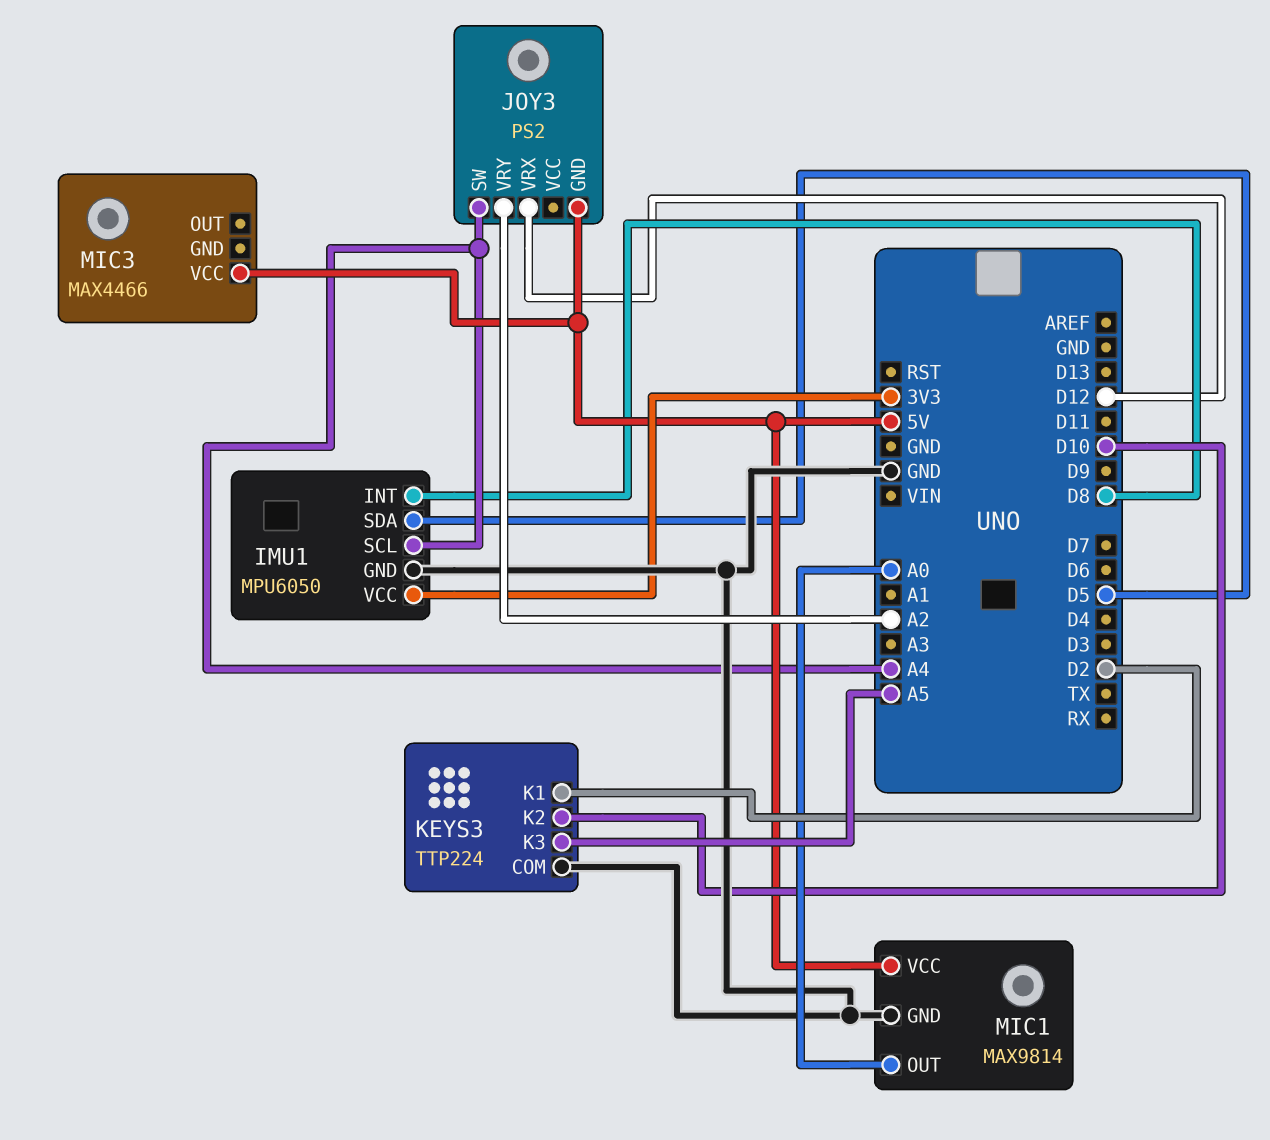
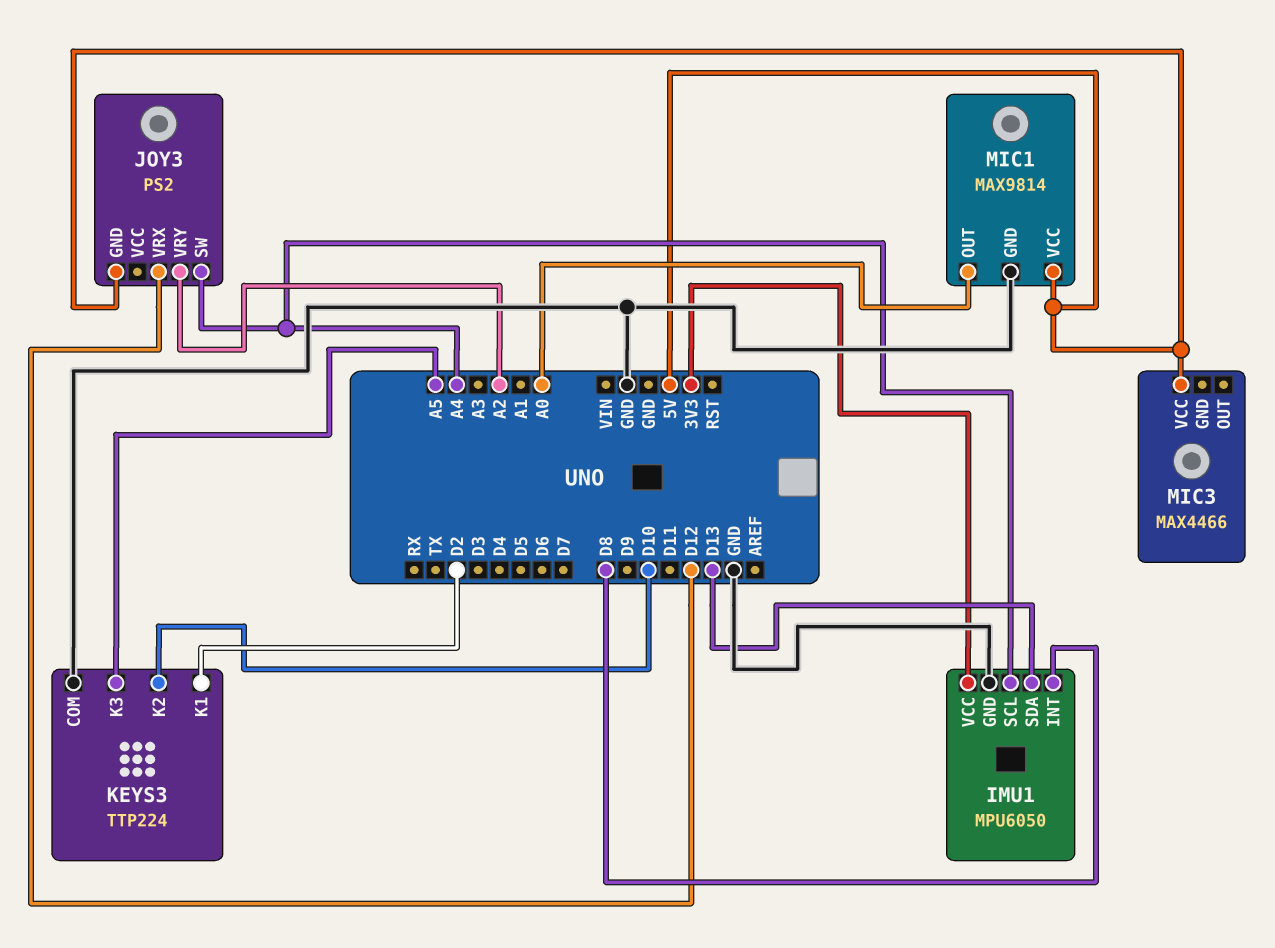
IMU1 pin SDA: D5 -> D13

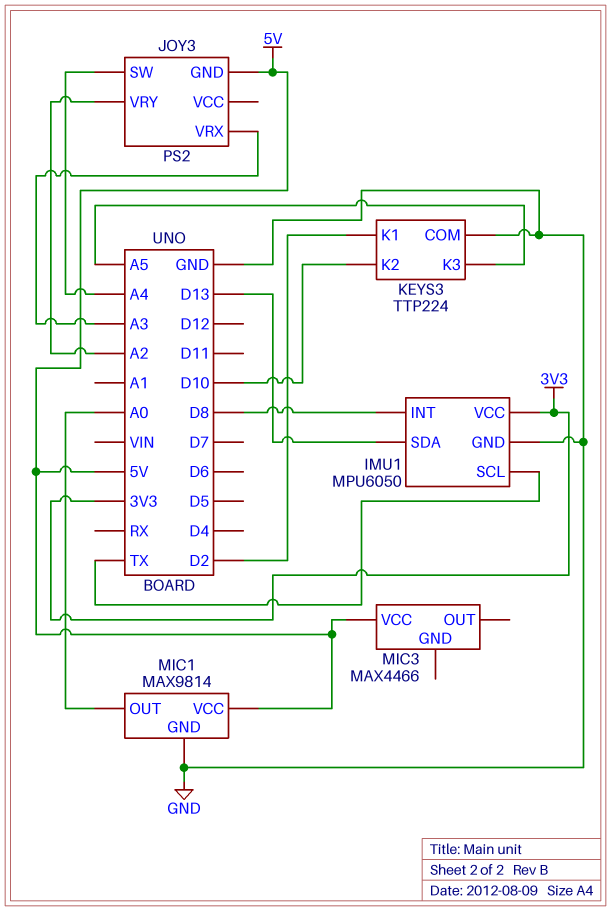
IMU1 pin SCL: A4 -> TX
JOY3 pin VRX: D12 -> A3

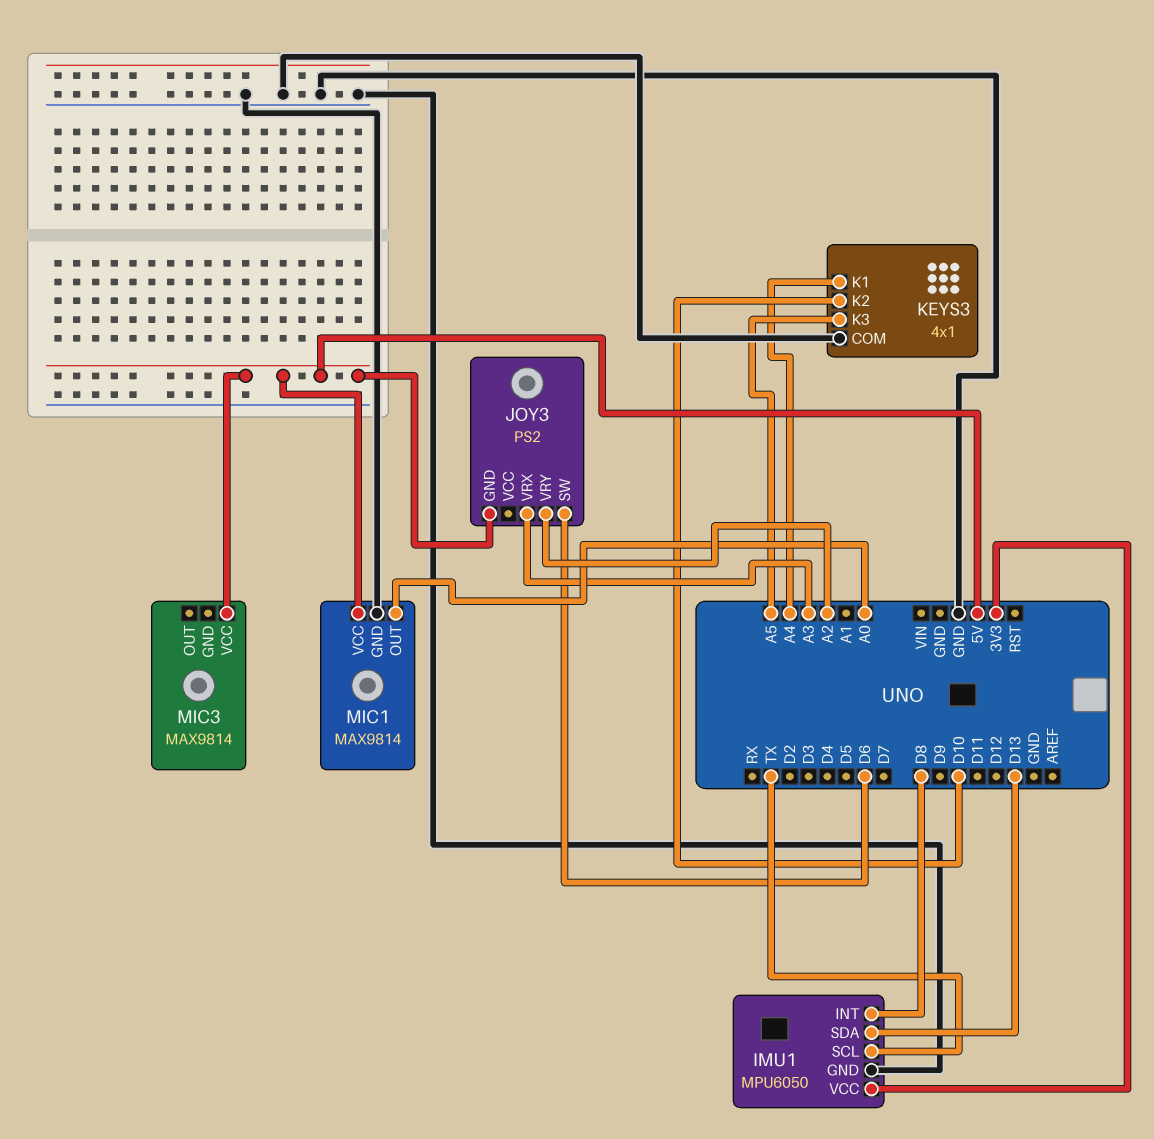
JOY3 pin SW: A4 -> D6
KEYS3: TTP224 -> 4x1
KEYS3 pin K1: D2 -> A4
MIC3: MAX4466 -> MAX9814

